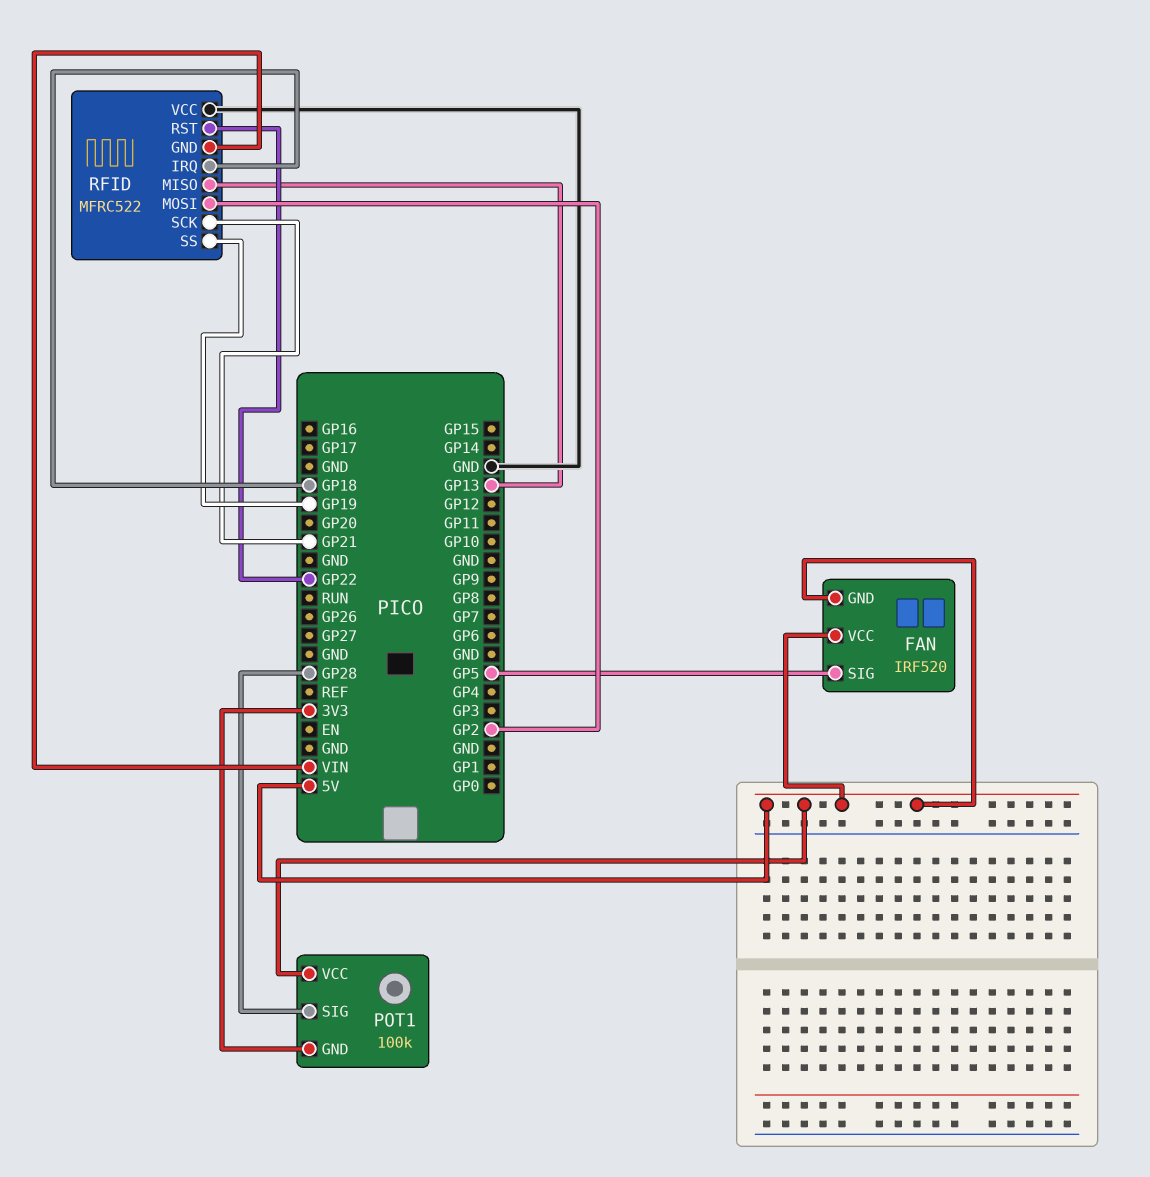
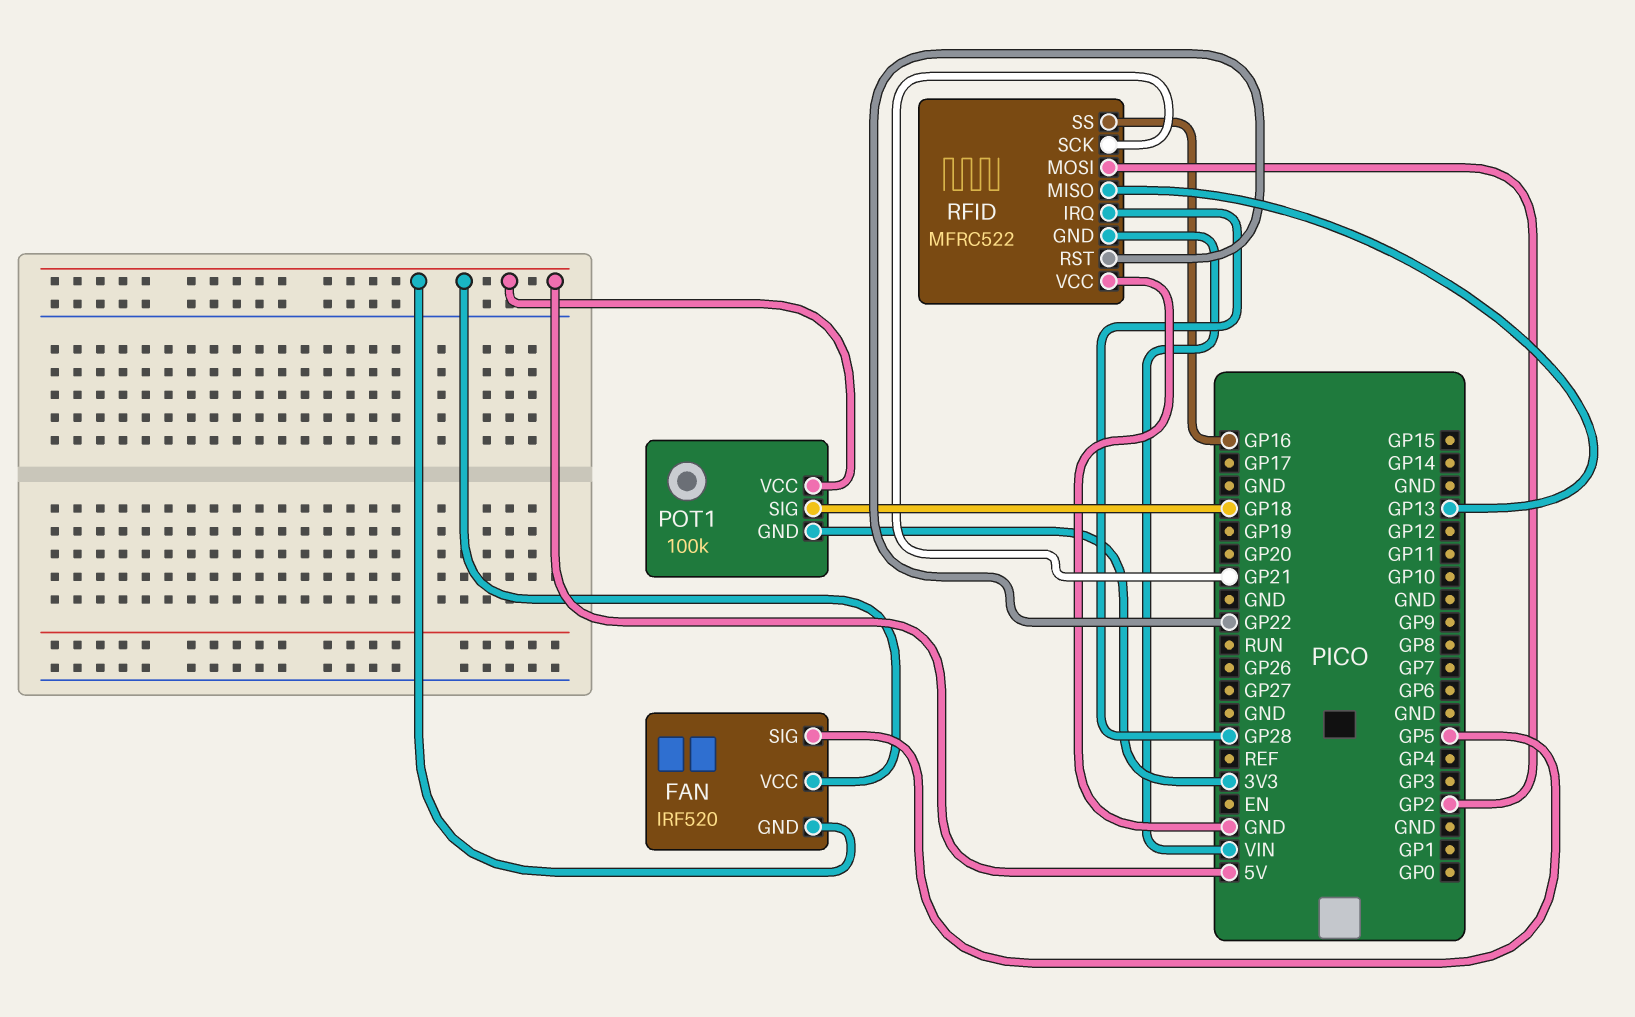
POT1 pin SIG: GP28 -> GP18
RFID pin IRQ: GP18 -> GP28
RFID pin SS: GP19 -> GP16

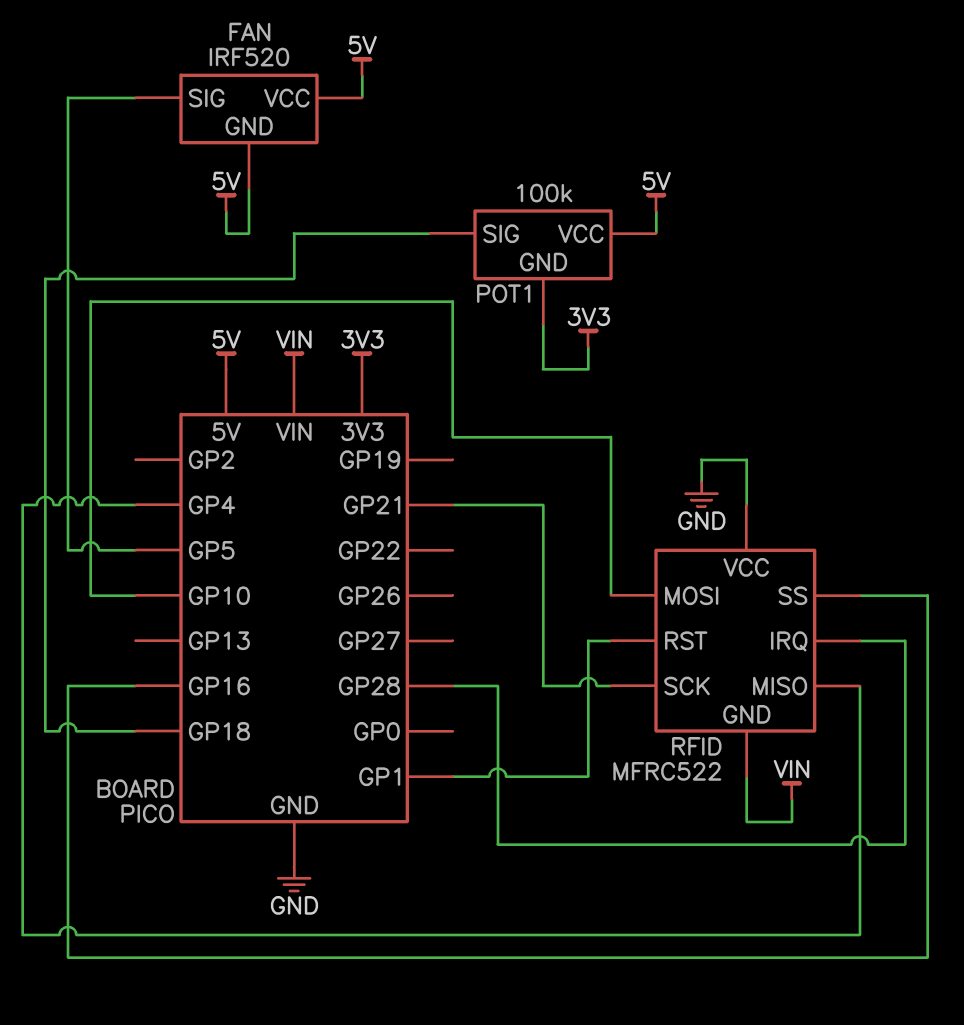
RFID pin MISO: GP13 -> GP4
RFID pin MOSI: GP2 -> GP10
RFID pin RST: GP22 -> GP1

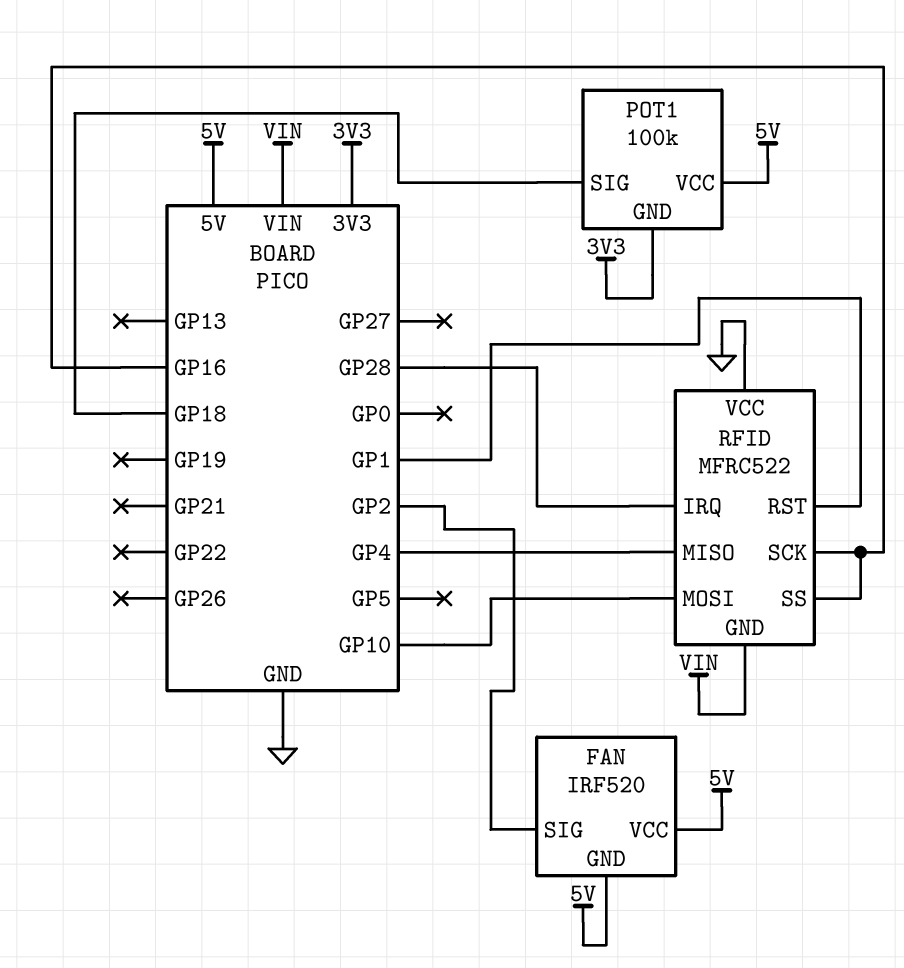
FAN pin SIG: GP5 -> GP2
RFID pin SCK: GP21 -> GP16

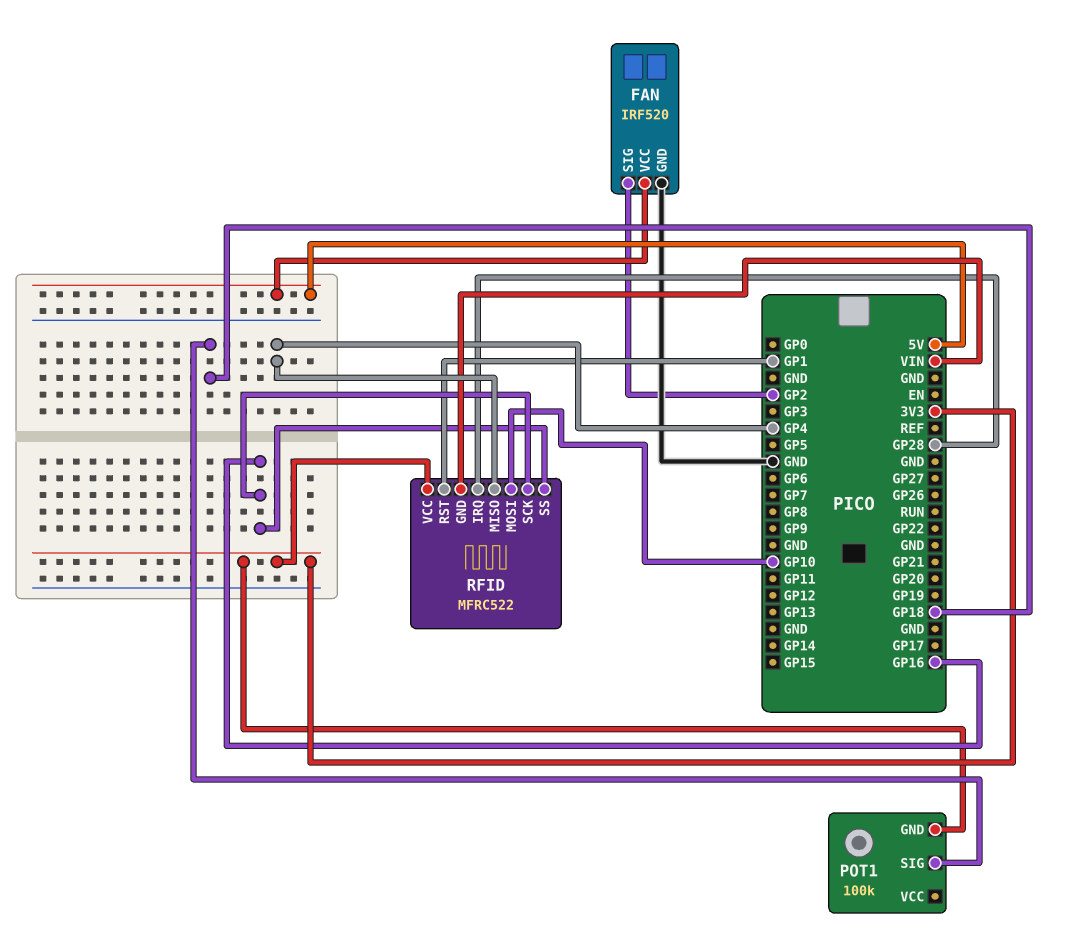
FAN pin GND: 5V -> GND
POT1 pin VCC: 5V -> none
RFID pin VCC: GND -> 3V3

